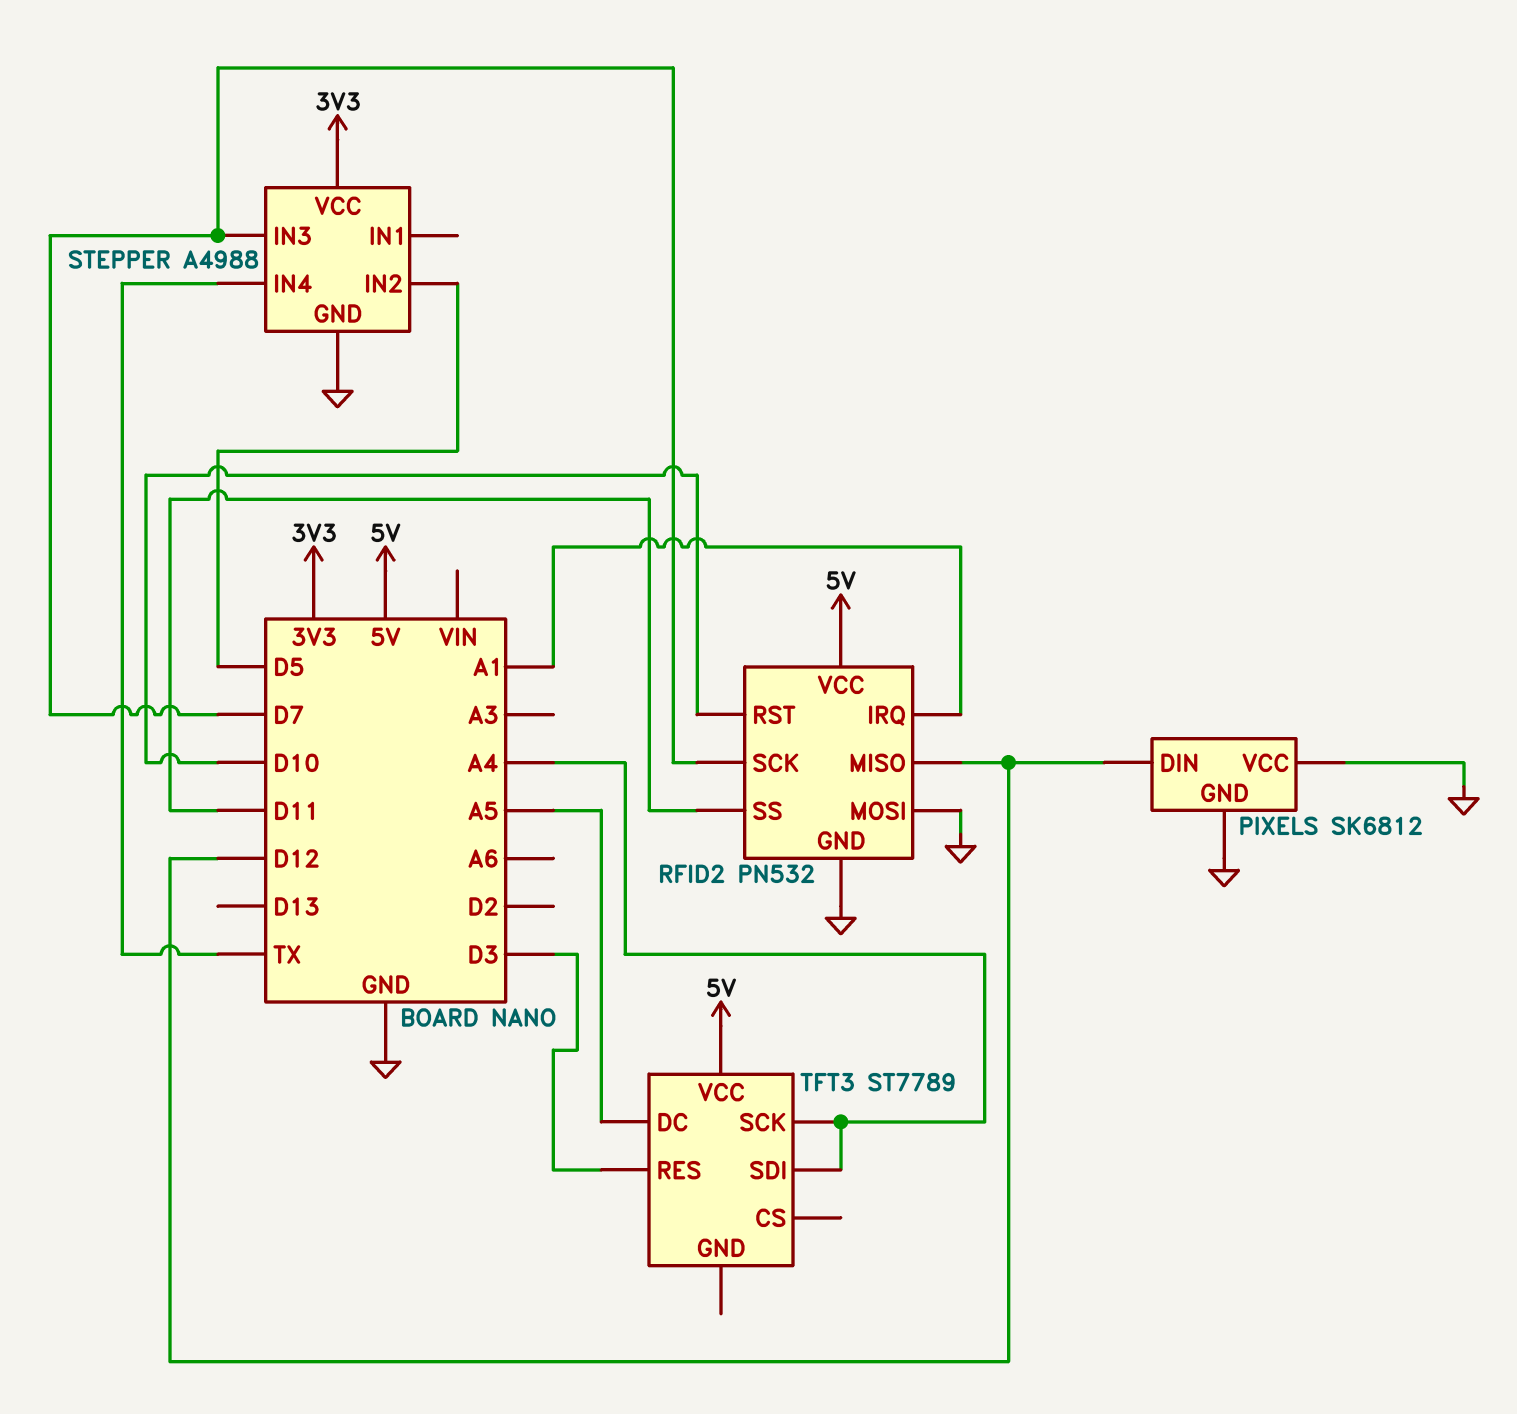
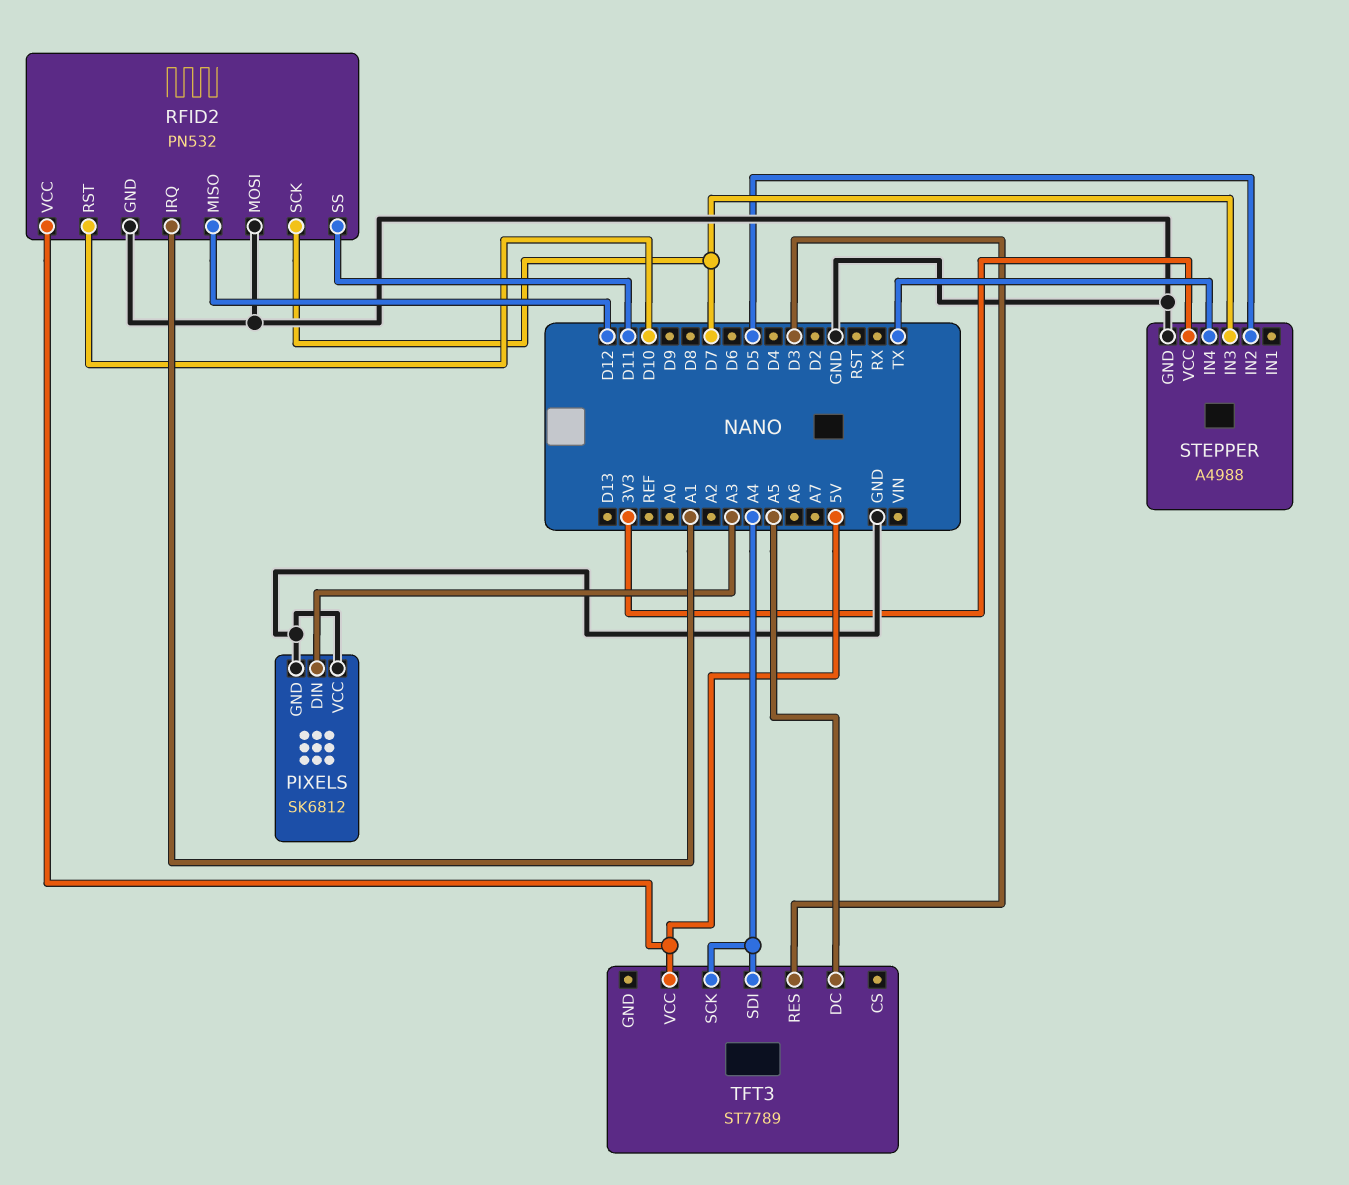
PIXELS pin DIN: D12 -> A3

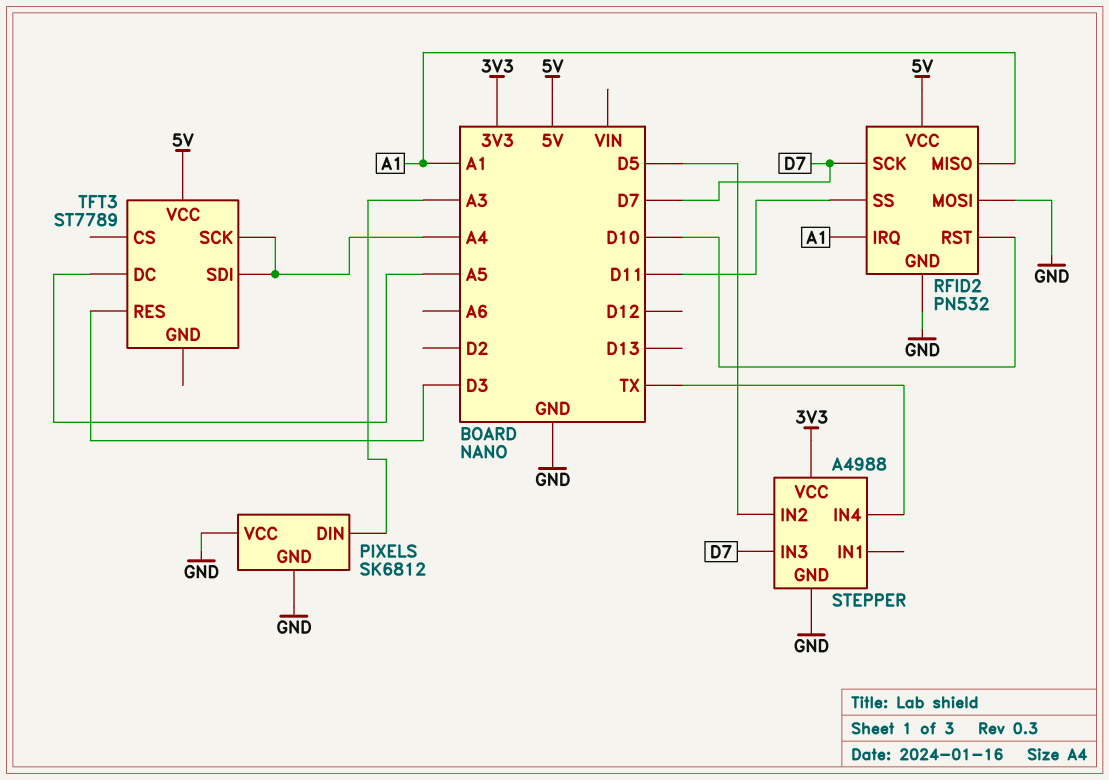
RFID2 pin MISO: D12 -> A1

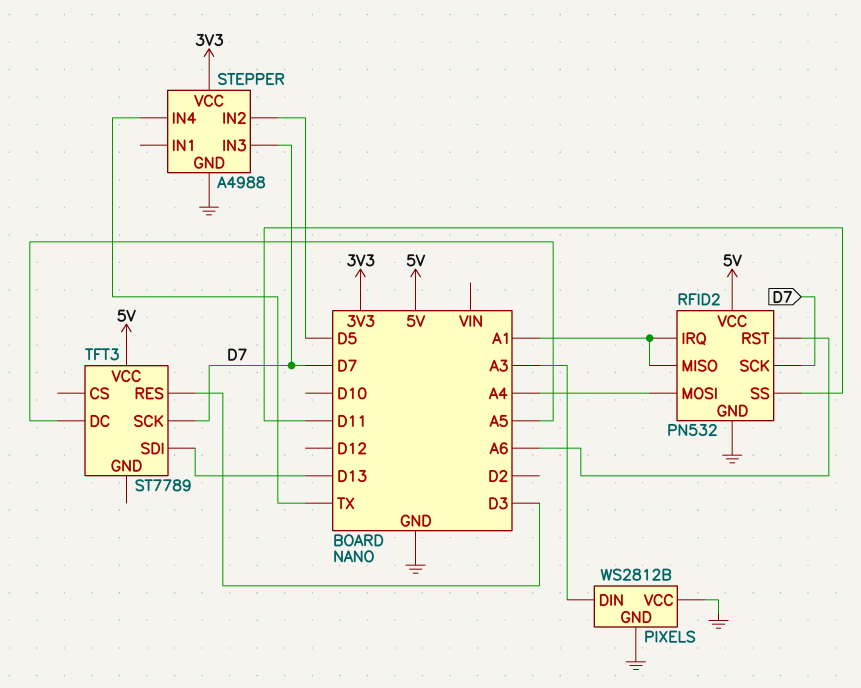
PIXELS: SK6812 -> WS2812B
RFID2 pin MOSI: GND -> A4
RFID2 pin RST: D10 -> A6
TFT3 pin SCK: A4 -> D7
TFT3 pin SDI: A4 -> D13

